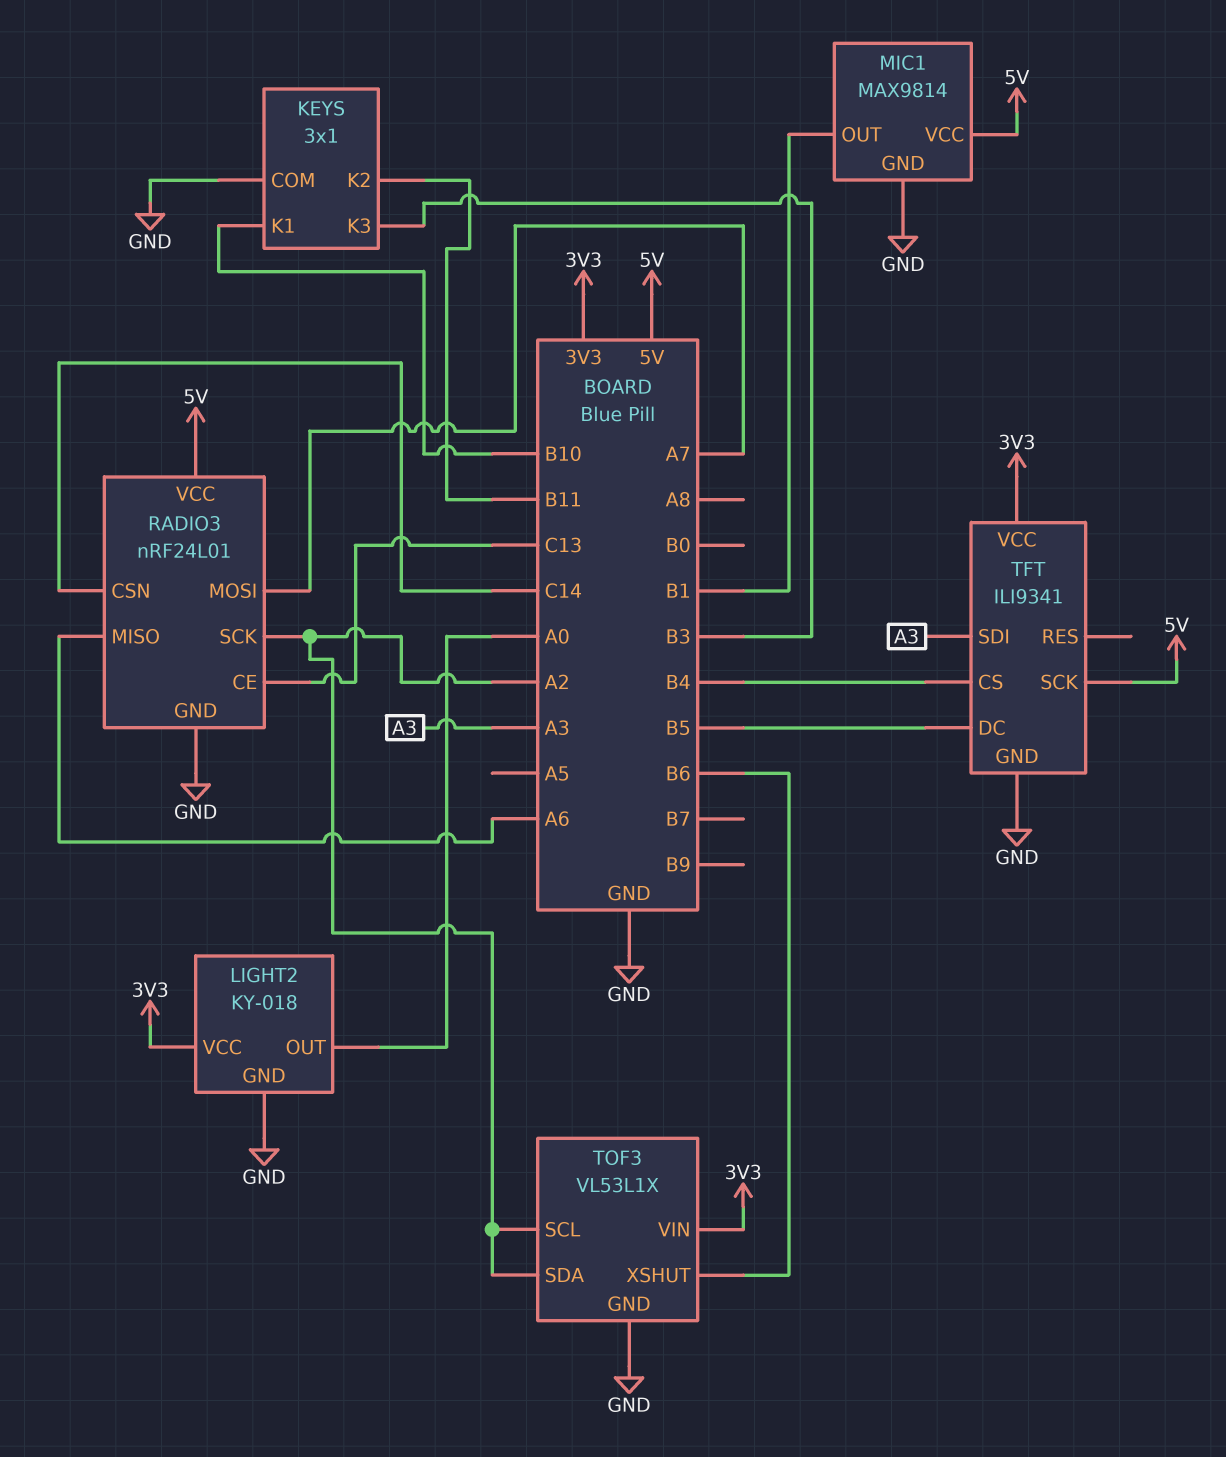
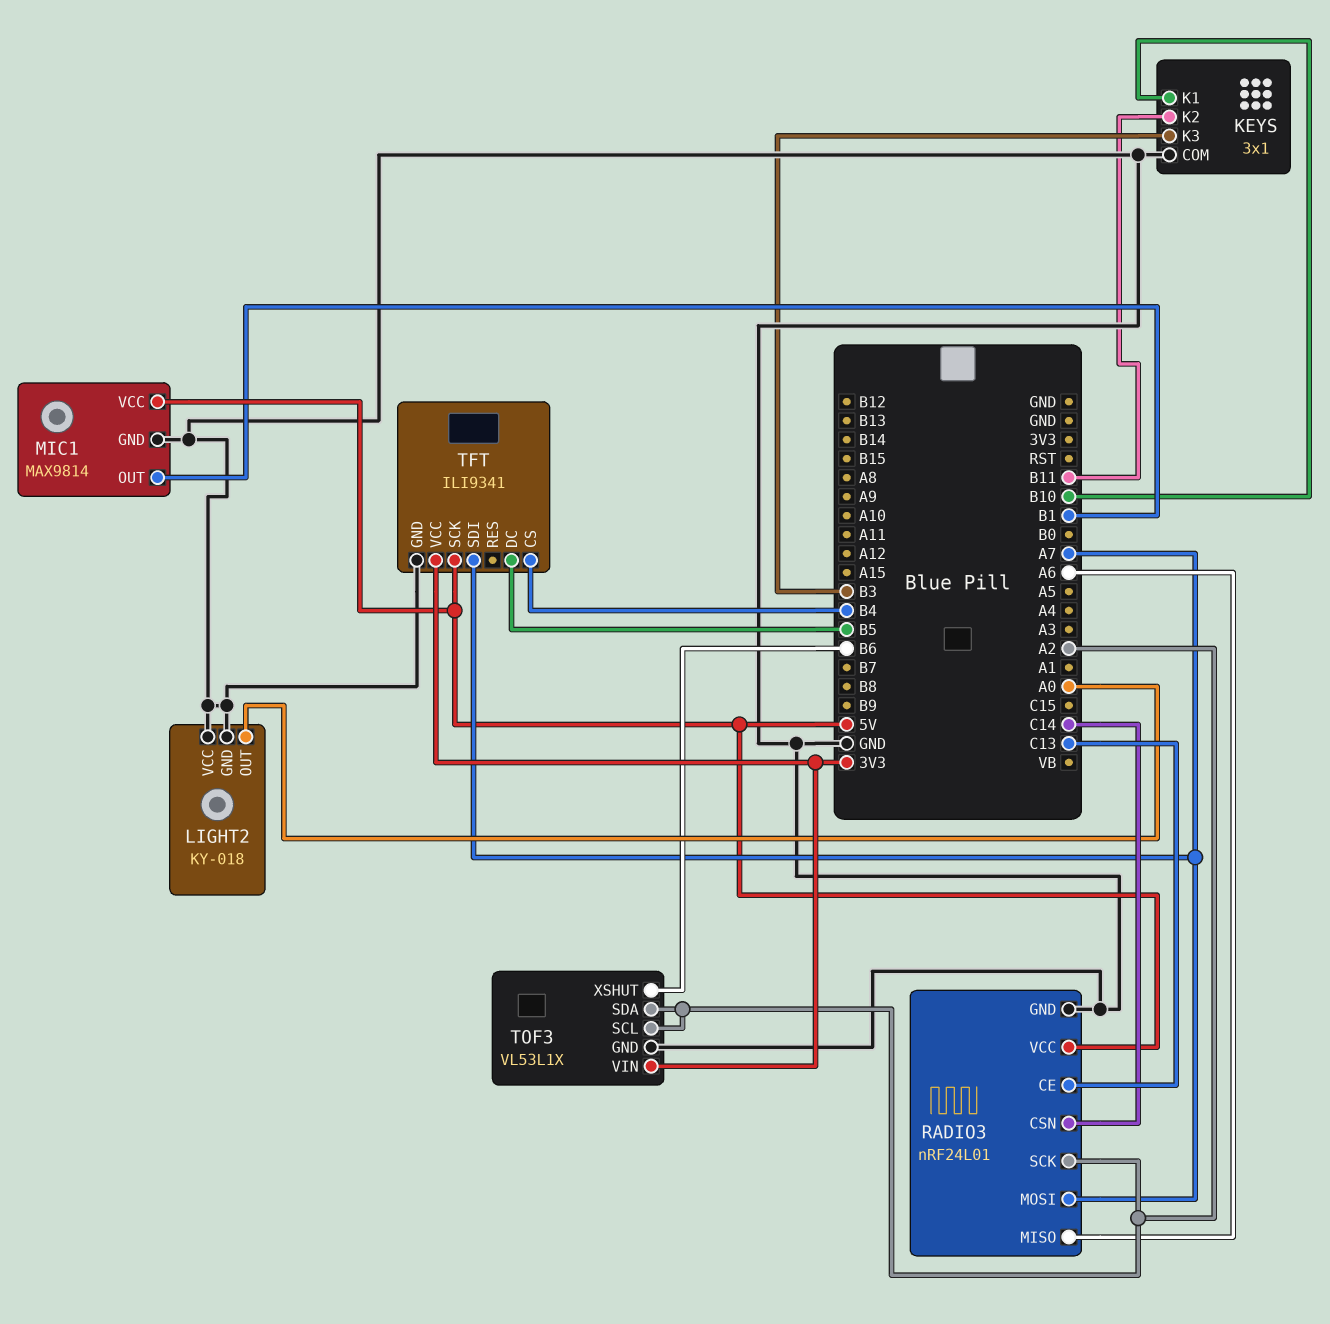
LIGHT2 pin VCC: 3V3 -> GND
TFT pin SDI: A3 -> A7

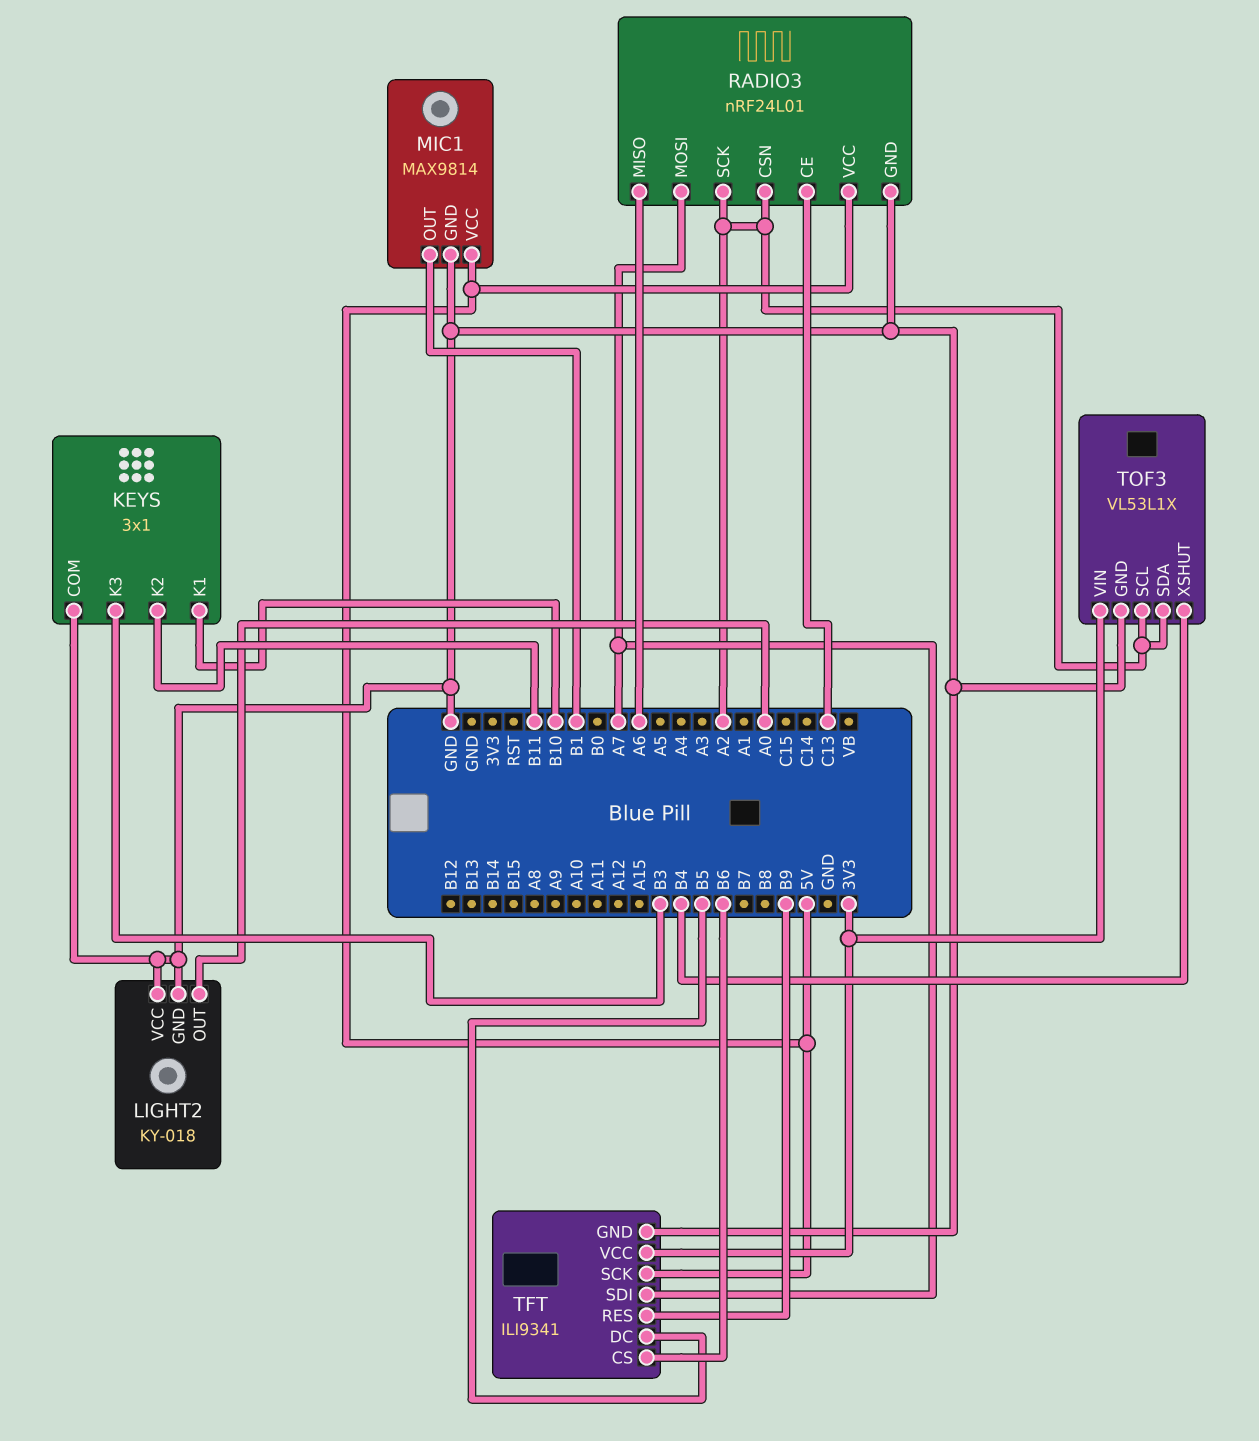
RADIO3 pin CSN: C14 -> A2
TFT pin CS: B4 -> B6
TFT pin RES: none -> B9
TOF3 pin XSHUT: B6 -> B4

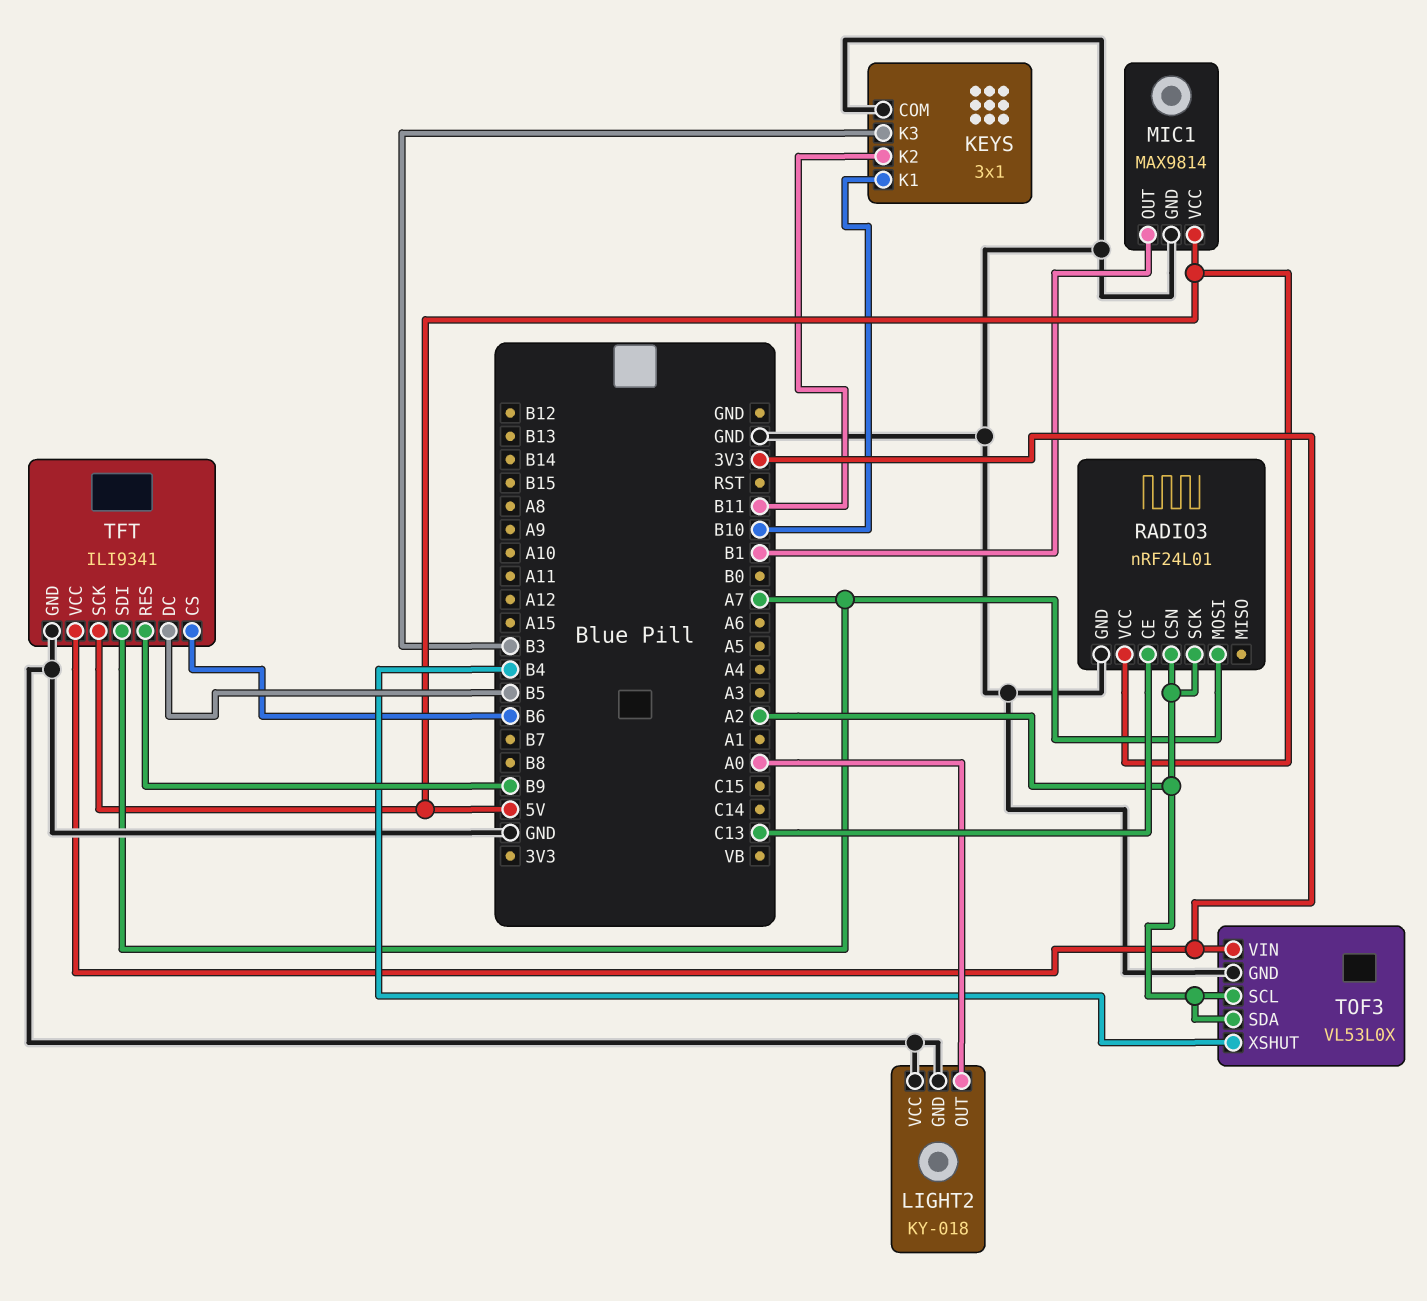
RADIO3 pin MISO: A6 -> none
TOF3: VL53L1X -> VL53L0X

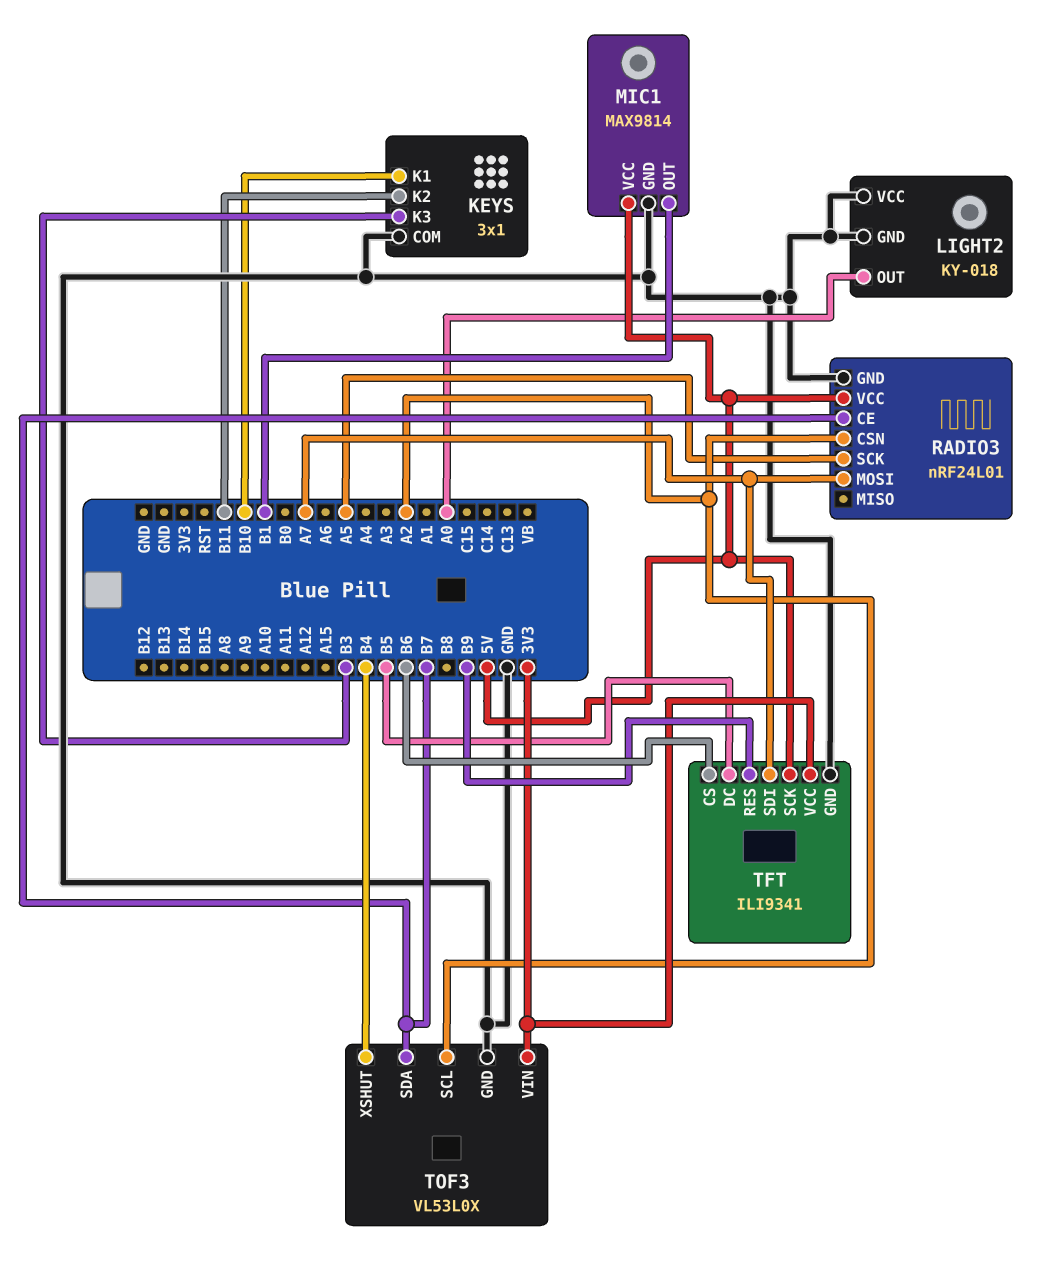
RADIO3 pin CE: C13 -> B7
RADIO3 pin SCK: A2 -> A5
TOF3 pin SDA: A2 -> B7

